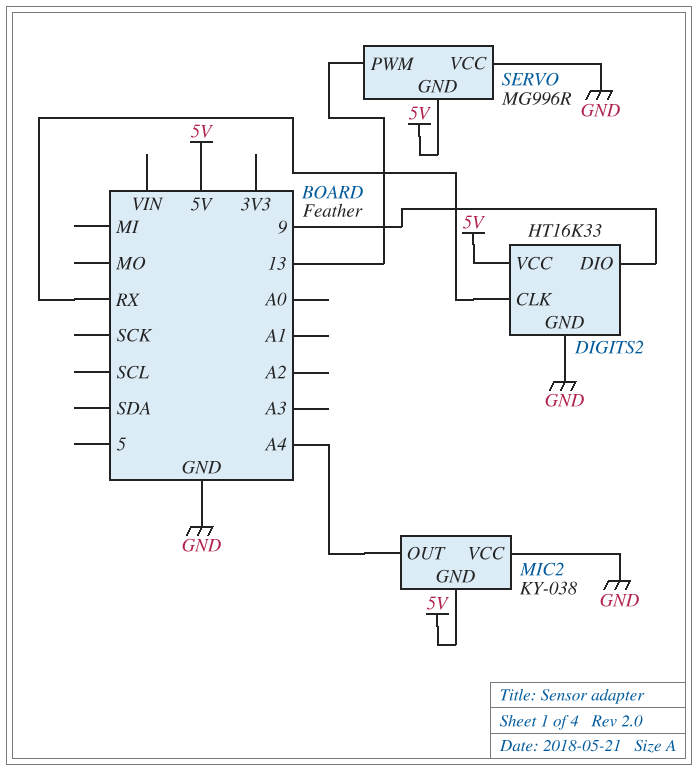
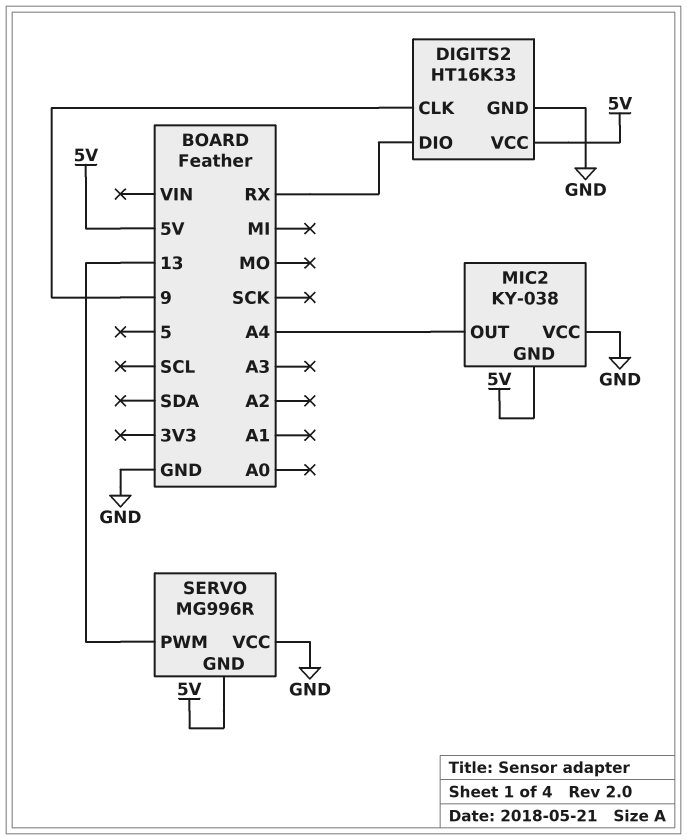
DIGITS2 pin CLK: RX -> 9
DIGITS2 pin DIO: 9 -> RX

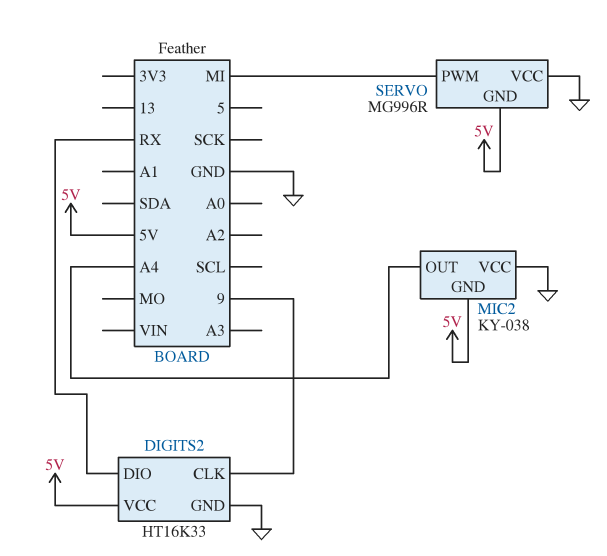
SERVO pin PWM: 13 -> MI

